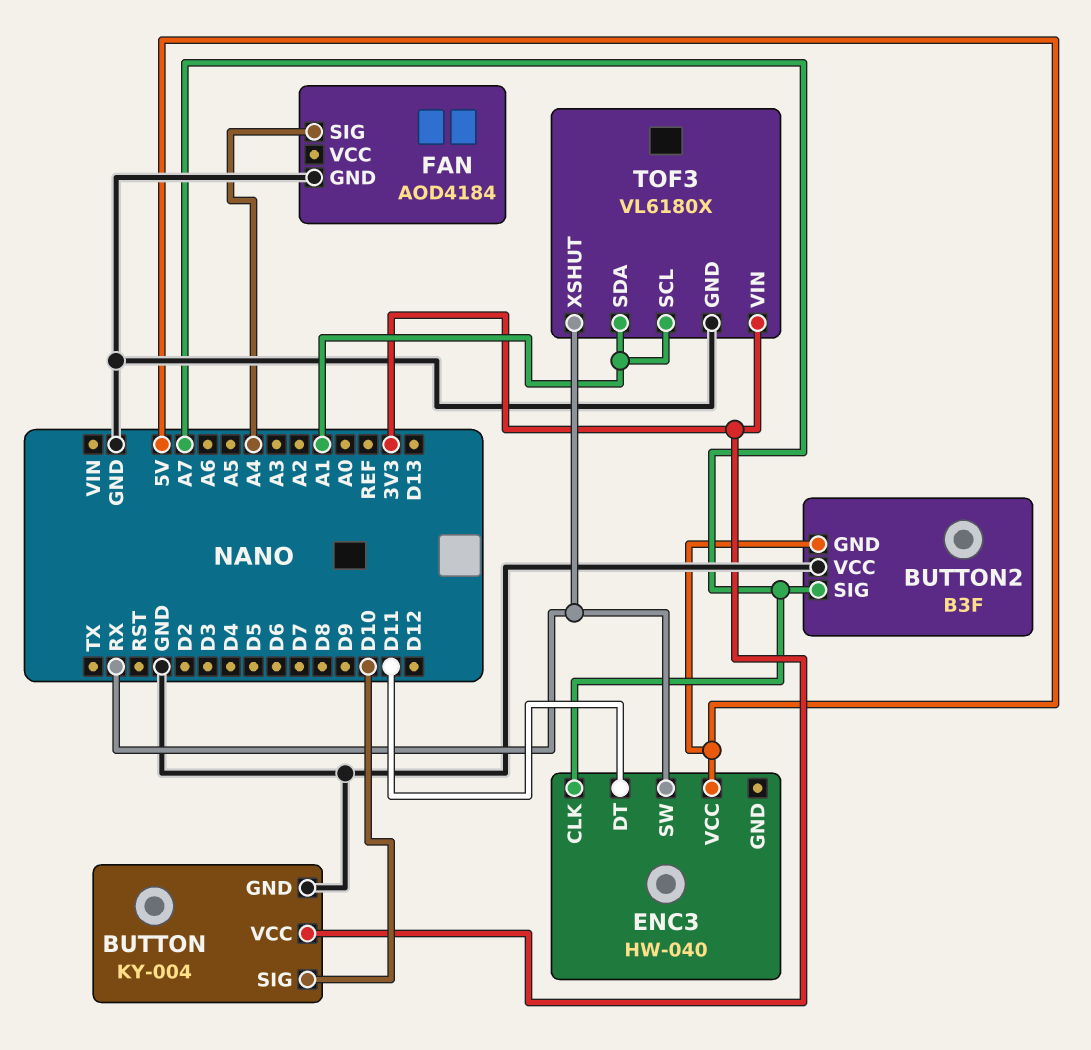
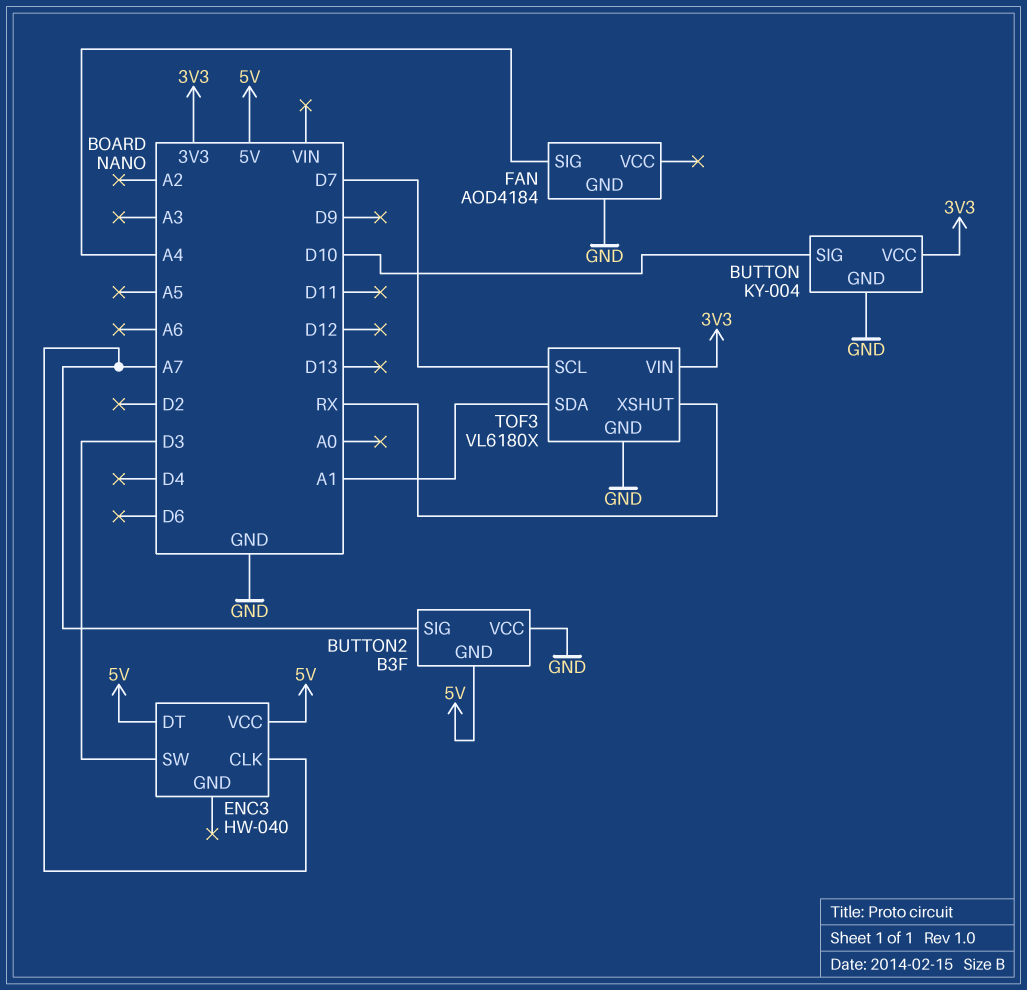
ENC3 pin DT: D11 -> 5V
ENC3 pin SW: RX -> D3
TOF3 pin SCL: A1 -> D7

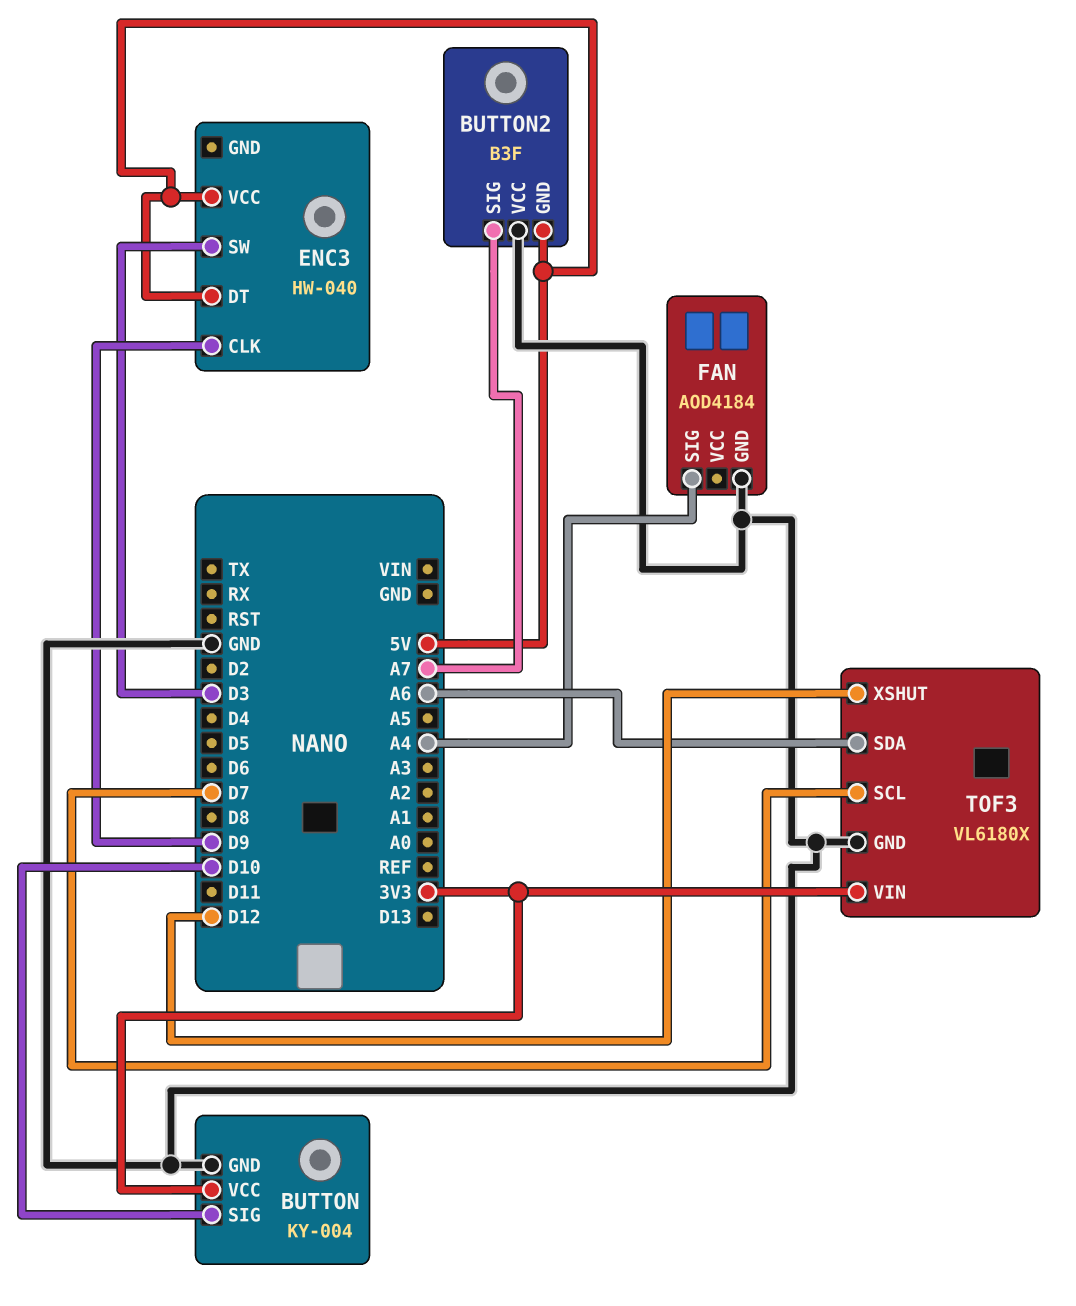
ENC3 pin CLK: A7 -> D9
TOF3 pin SDA: A1 -> A6
TOF3 pin XSHUT: RX -> D12

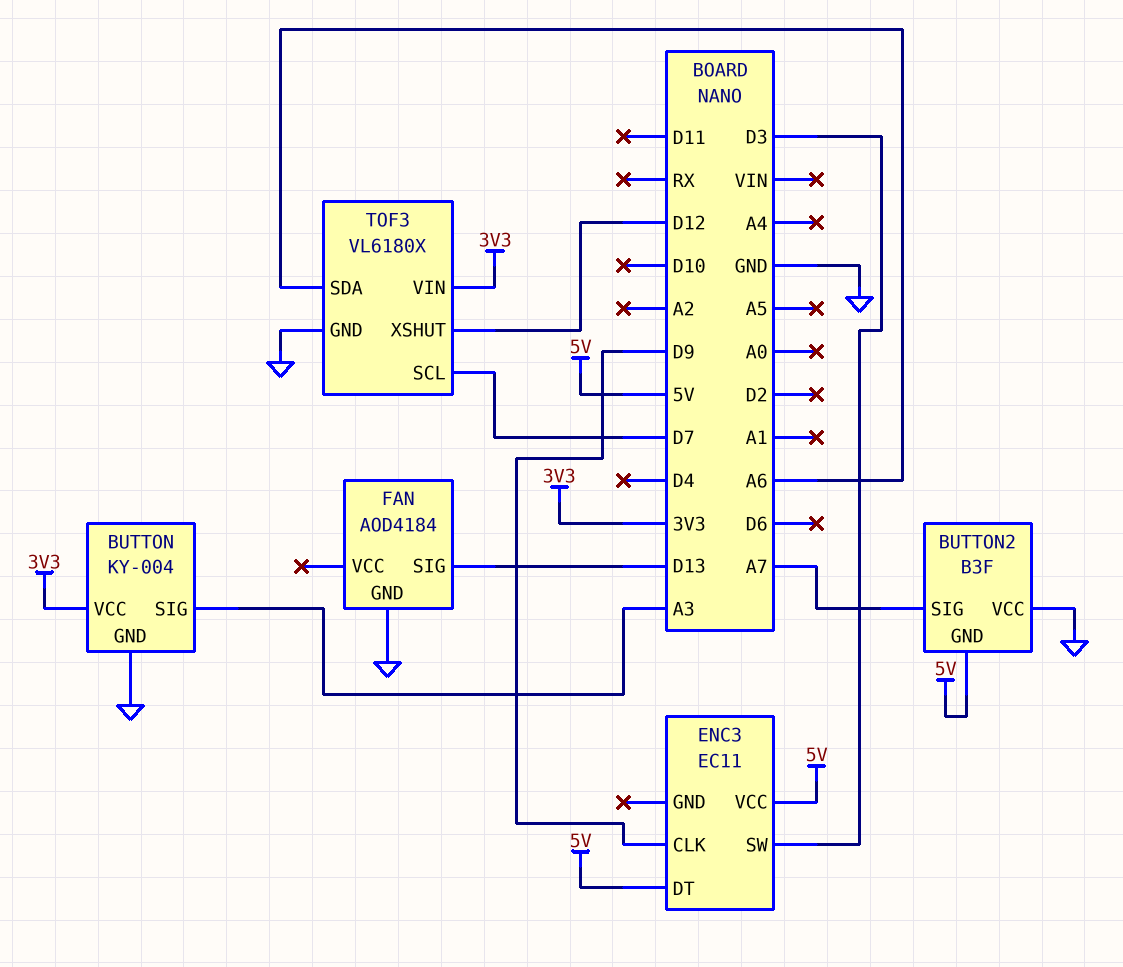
BUTTON pin SIG: D10 -> A3
ENC3: HW-040 -> EC11
FAN pin SIG: A4 -> D13

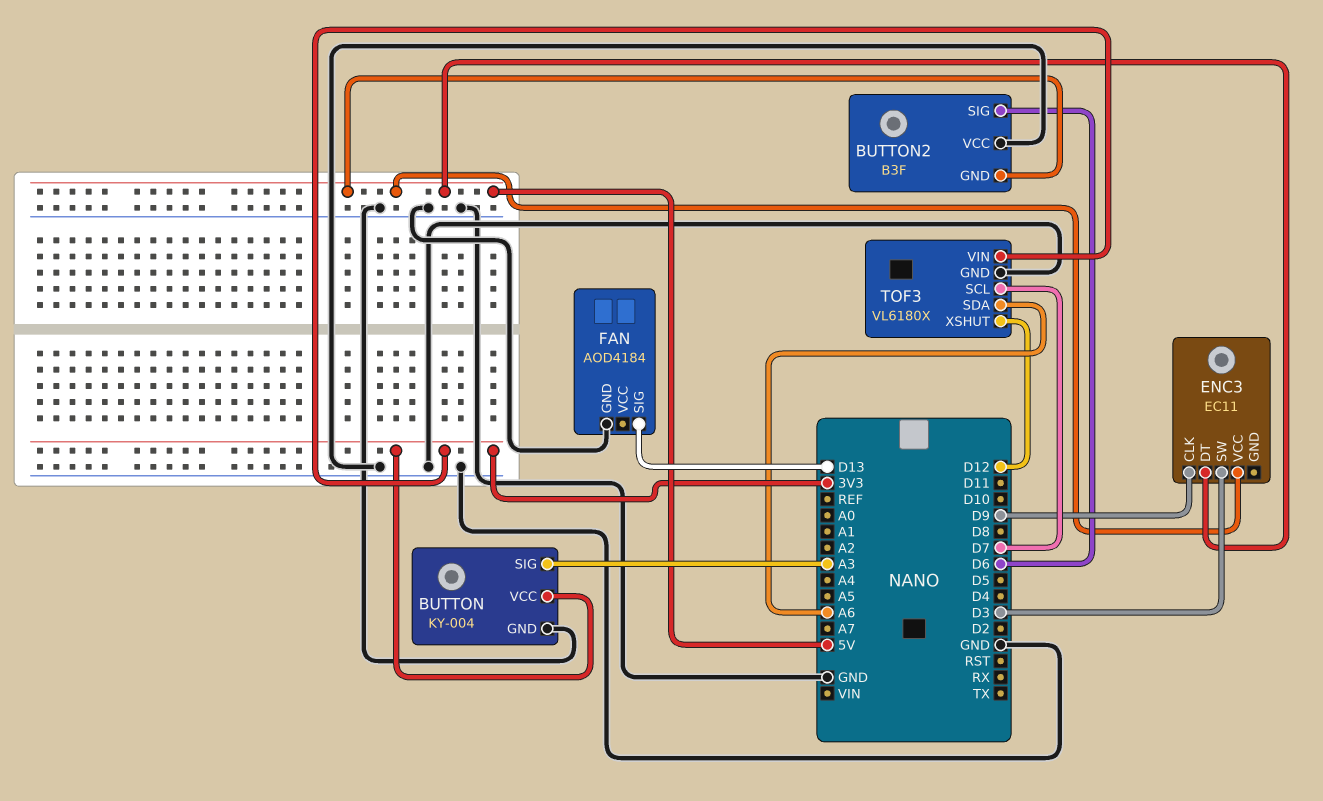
BUTTON2 pin SIG: A7 -> D6

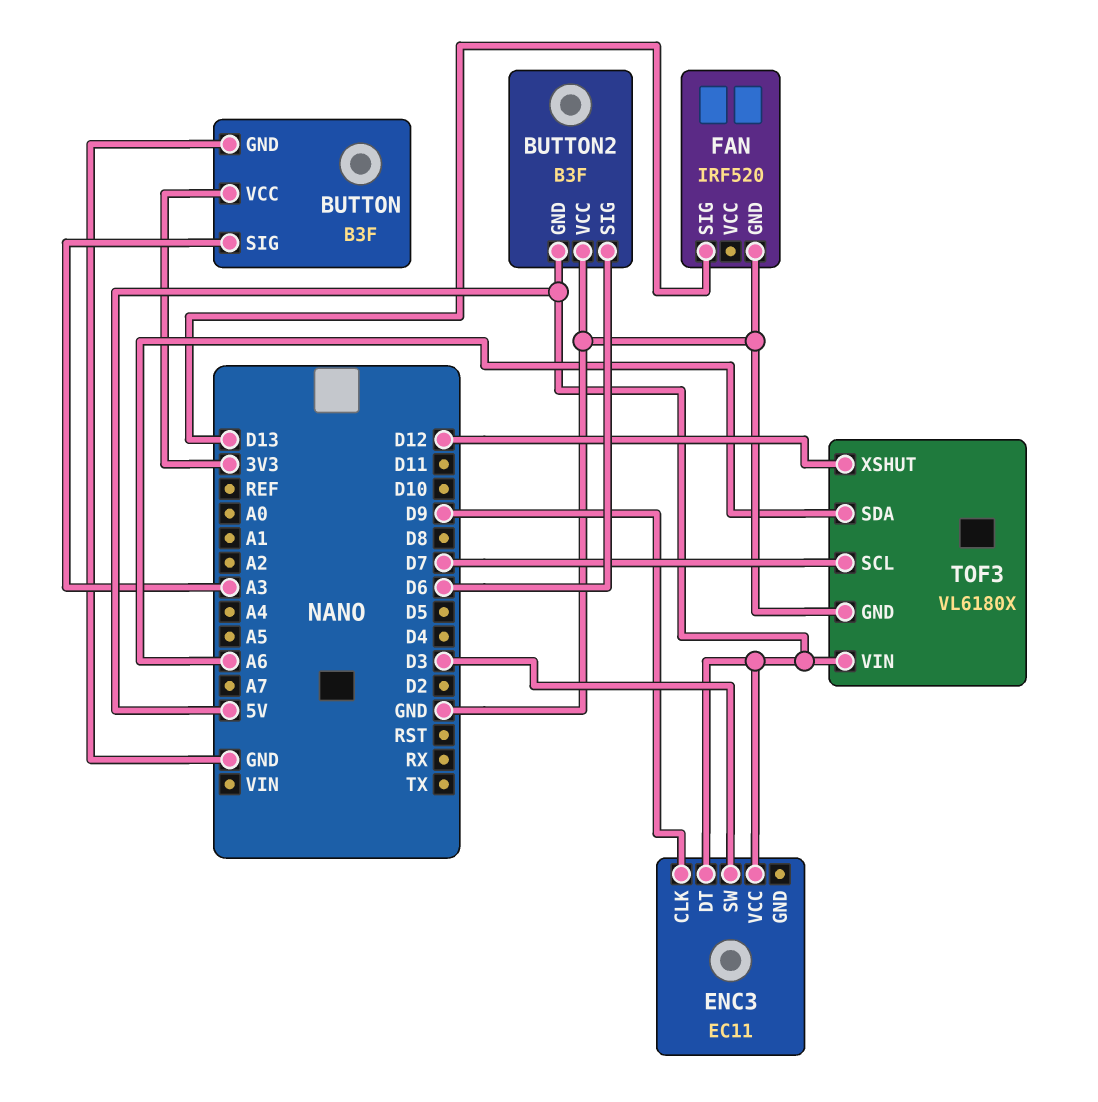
BUTTON: KY-004 -> B3F
FAN: AOD4184 -> IRF520
TOF3 pin VIN: 3V3 -> 5V

